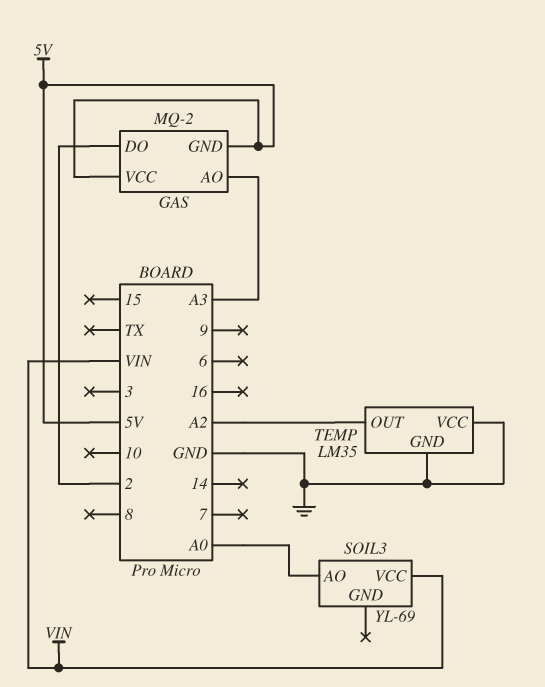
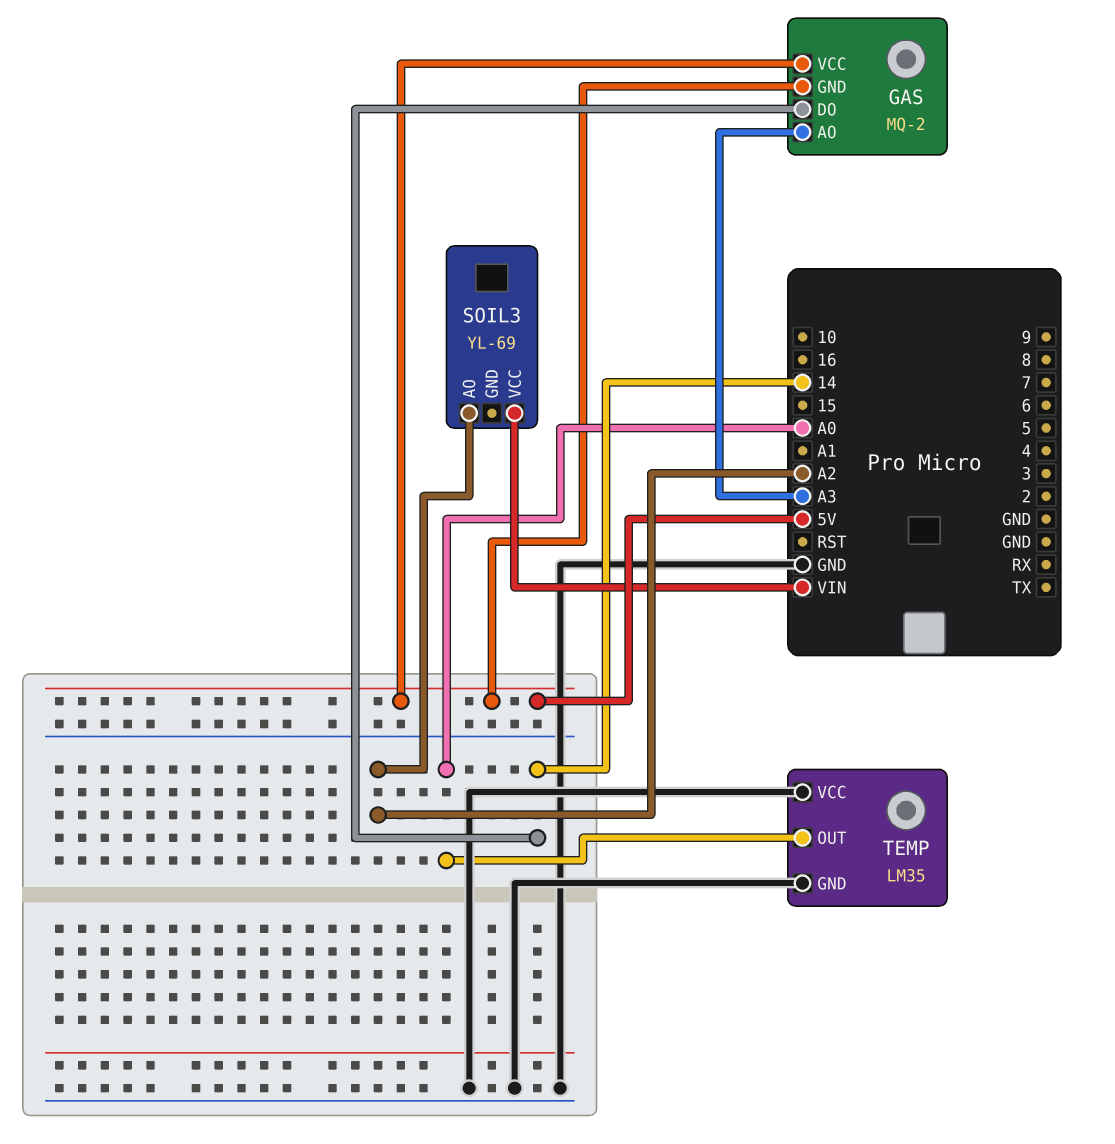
GAS pin DO: 2 -> 14
SOIL3 pin AO: A0 -> A2
TEMP pin OUT: A2 -> A0

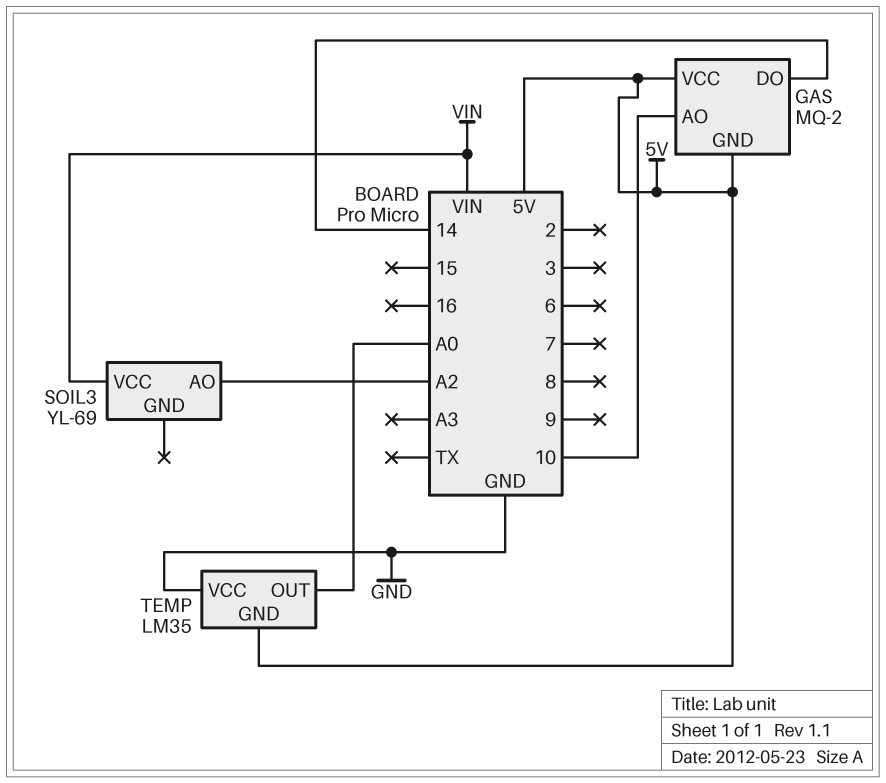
GAS pin AO: A3 -> 10
TEMP pin GND: GND -> 5V

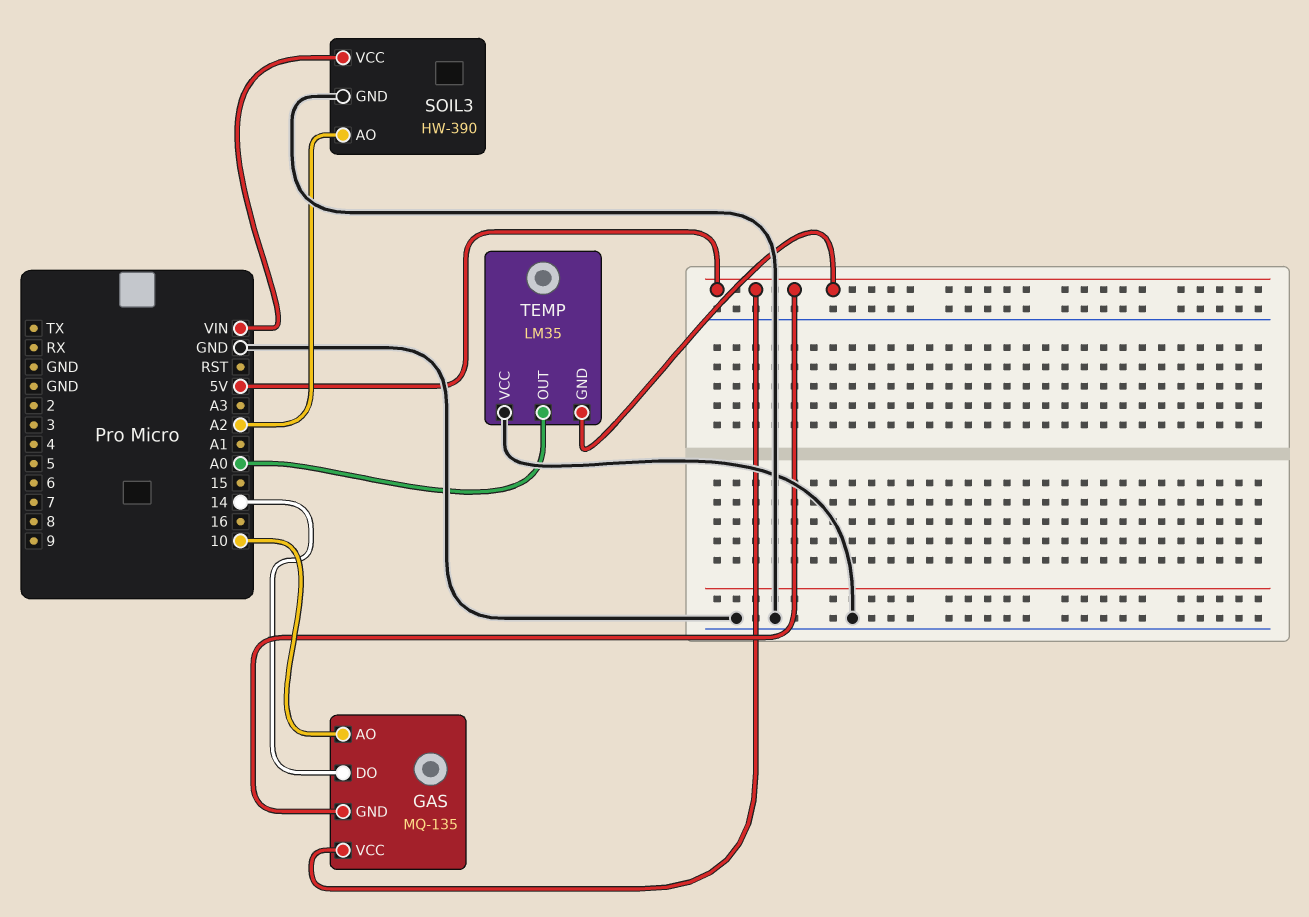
GAS: MQ-2 -> MQ-135
SOIL3: YL-69 -> HW-390
SOIL3 pin GND: none -> GND

